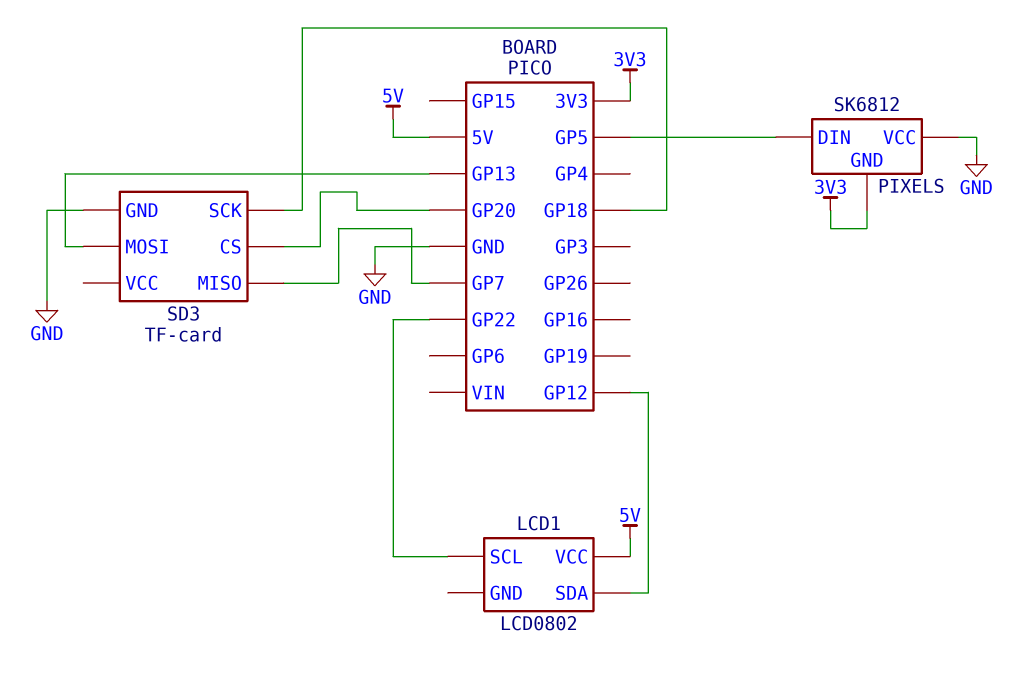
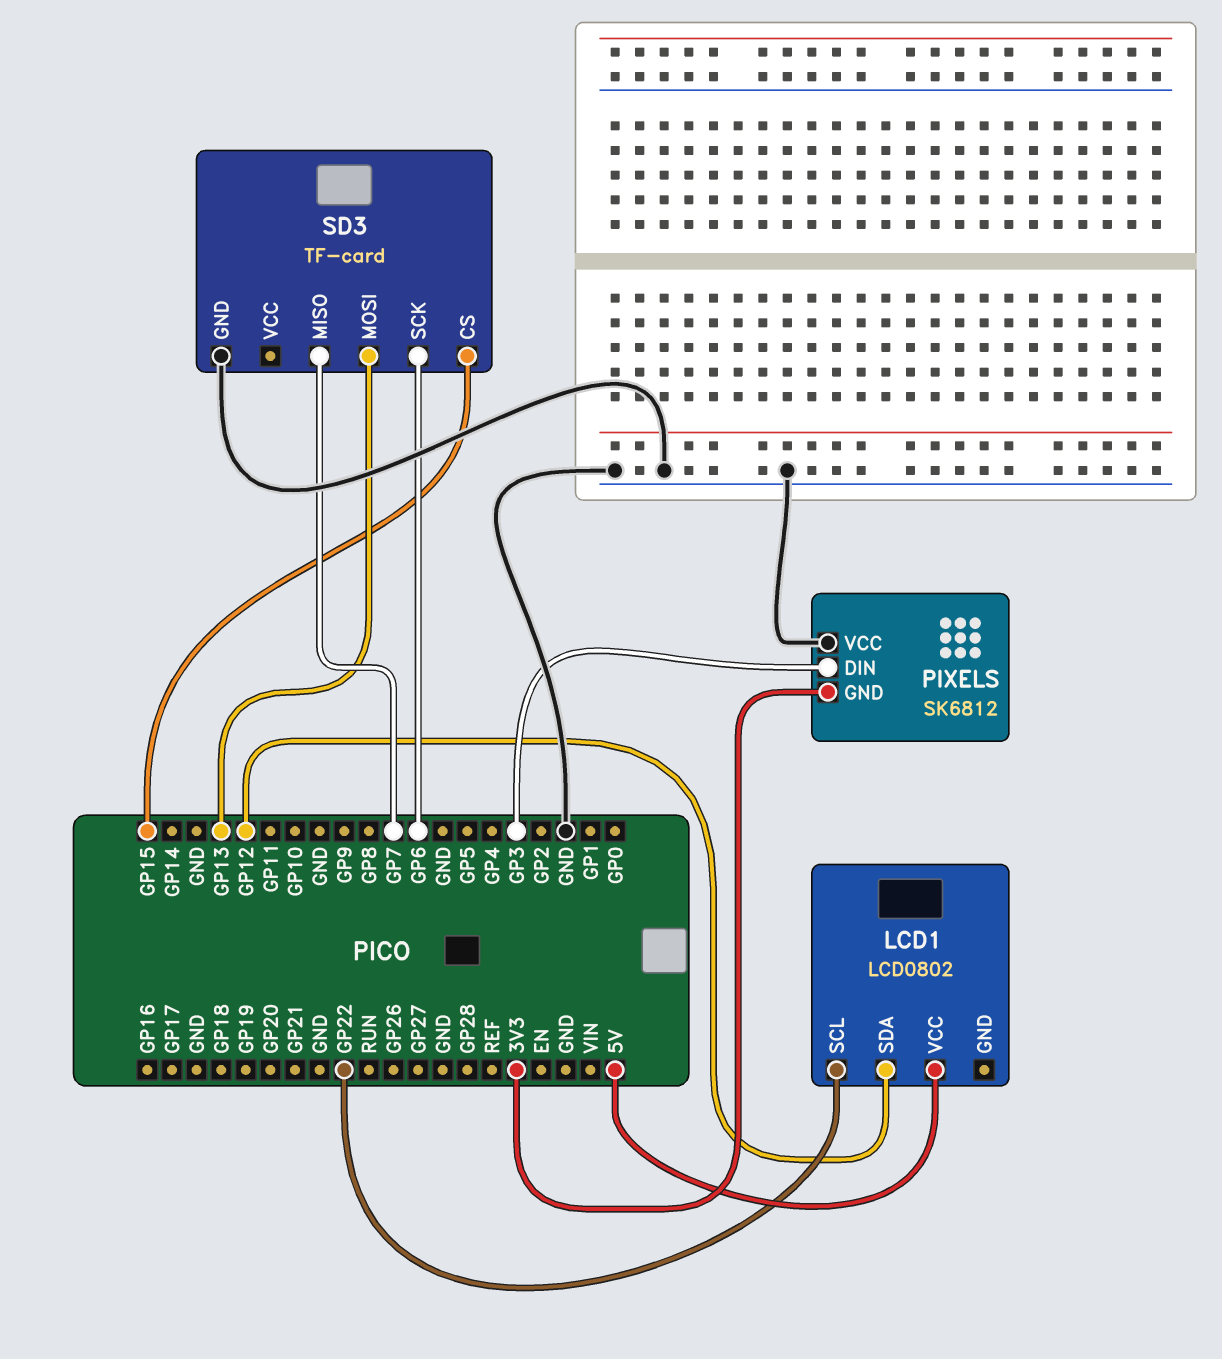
PIXELS pin DIN: GP5 -> GP3
SD3 pin CS: GP20 -> GP15
SD3 pin SCK: GP18 -> GP6

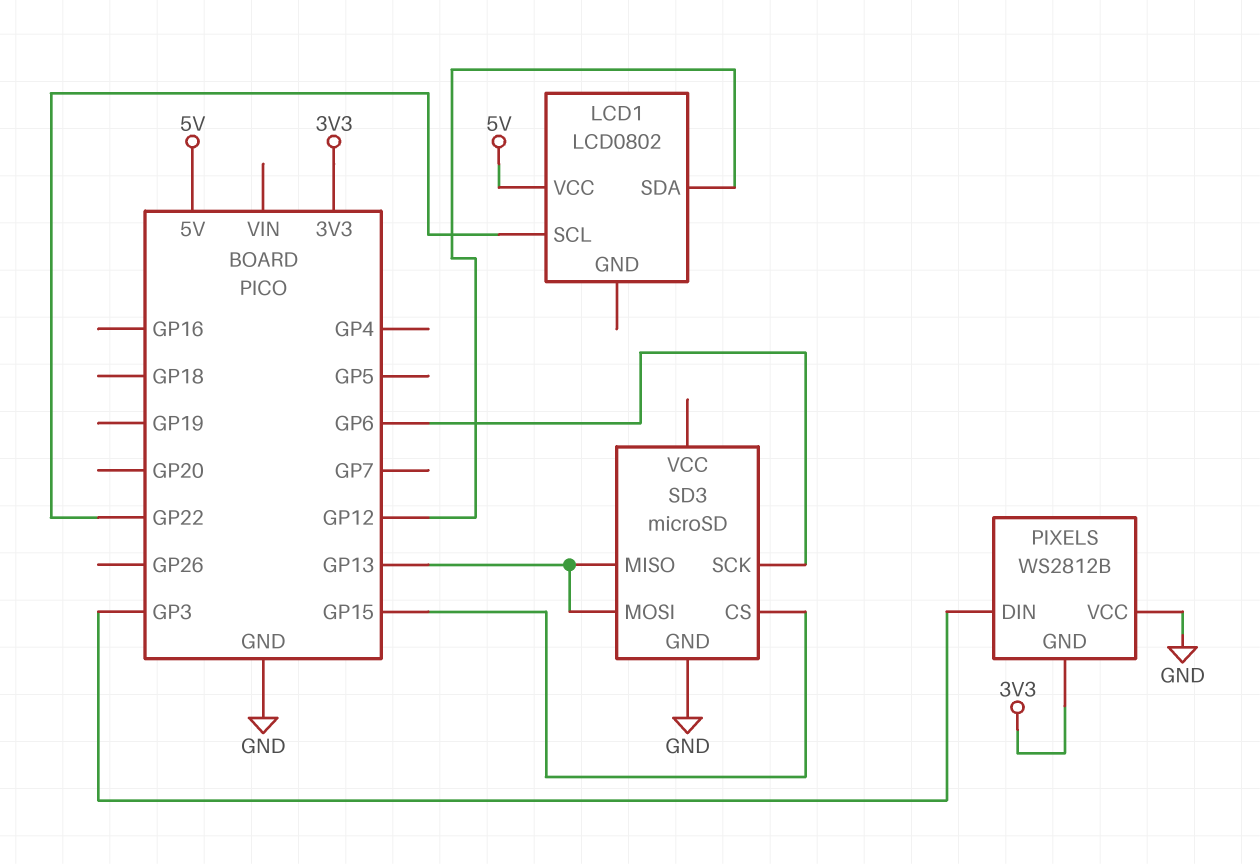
PIXELS: SK6812 -> WS2812B
SD3: TF-card -> microSD
SD3 pin MISO: GP7 -> GP13

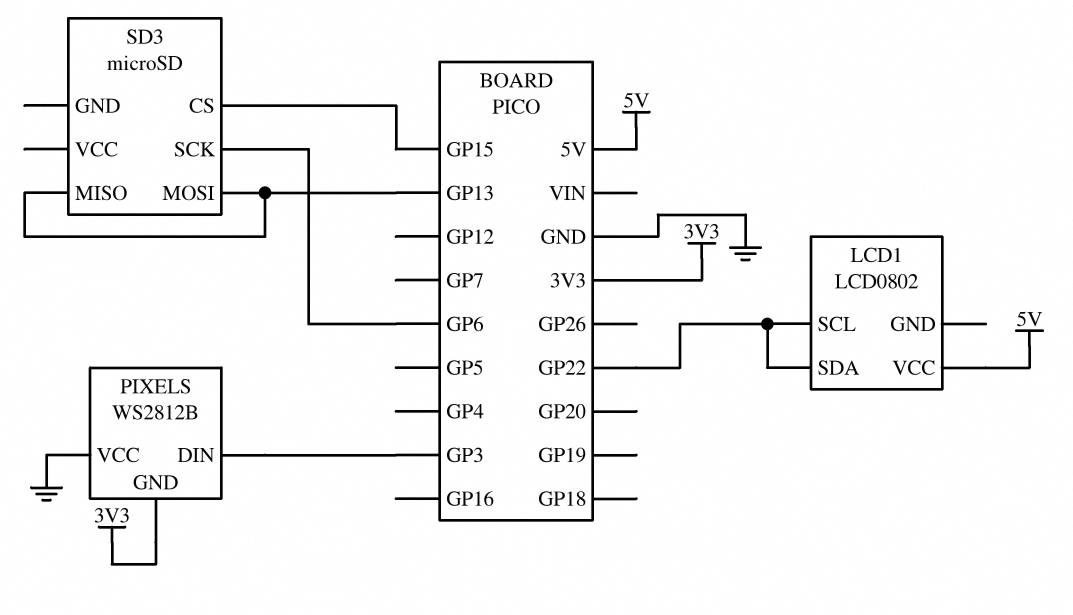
LCD1 pin SDA: GP12 -> GP22
SD3 pin GND: GND -> none

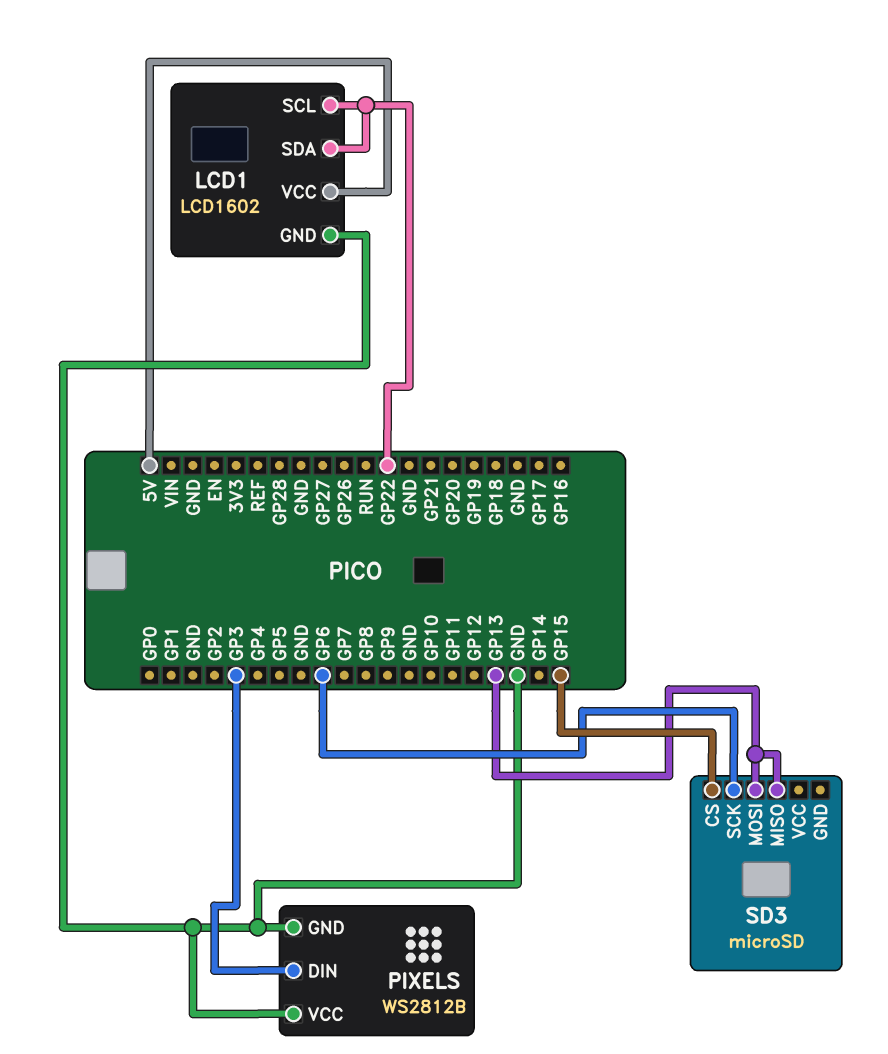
LCD1: LCD0802 -> LCD1602
LCD1 pin GND: none -> GND
PIXELS pin GND: 3V3 -> GND

